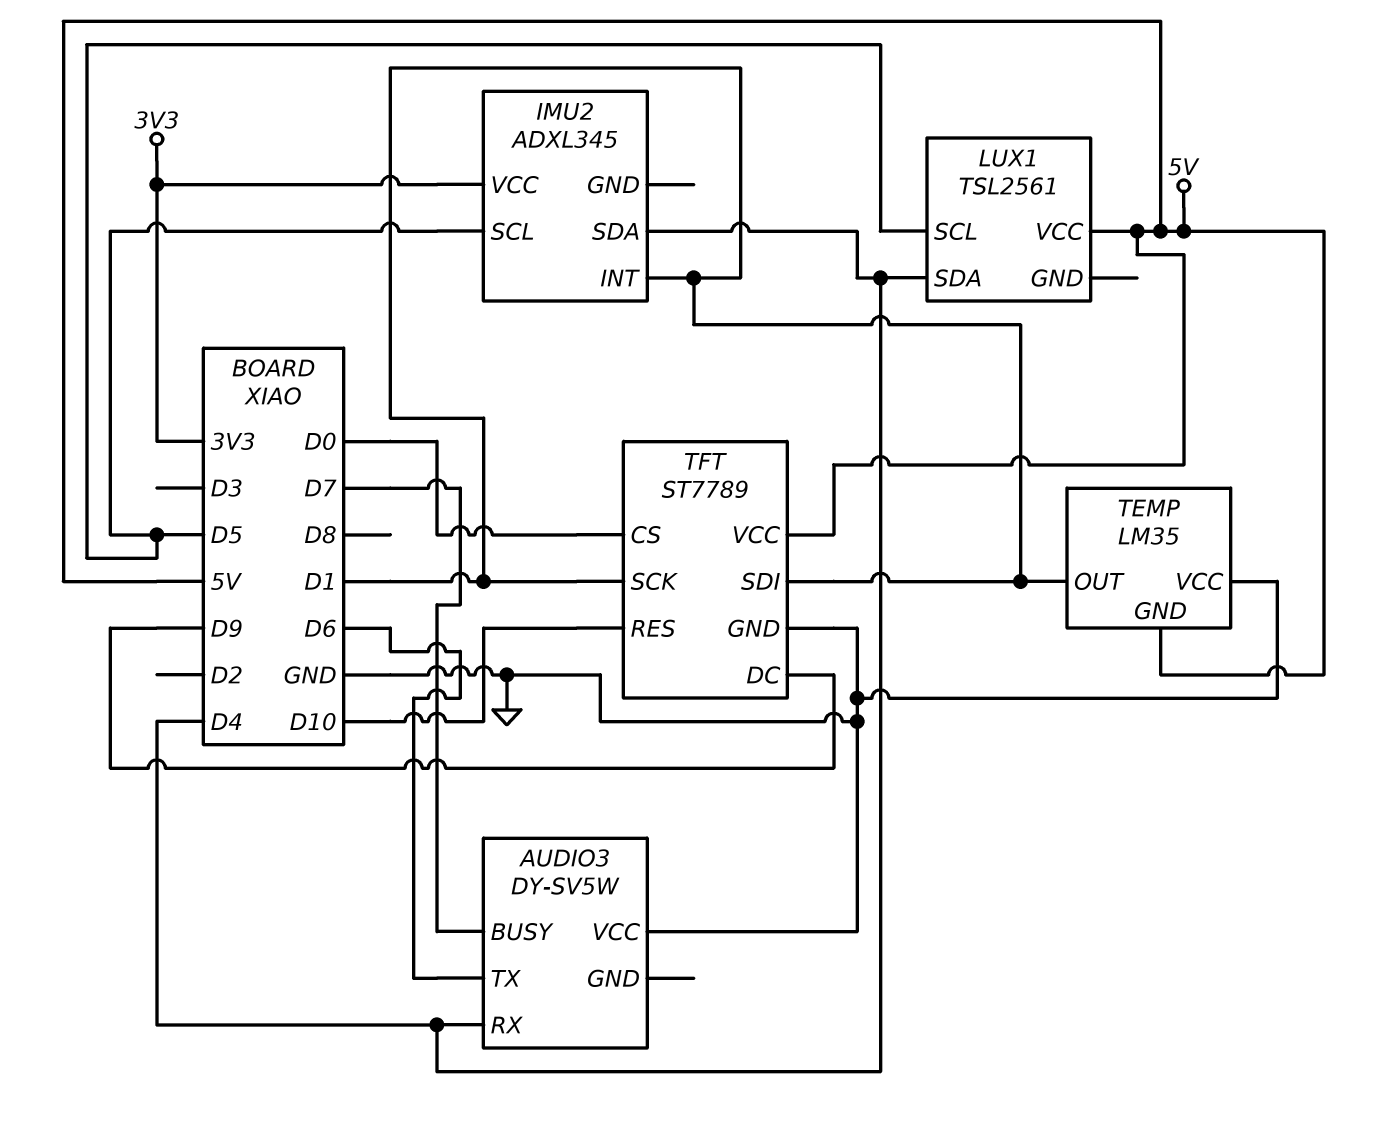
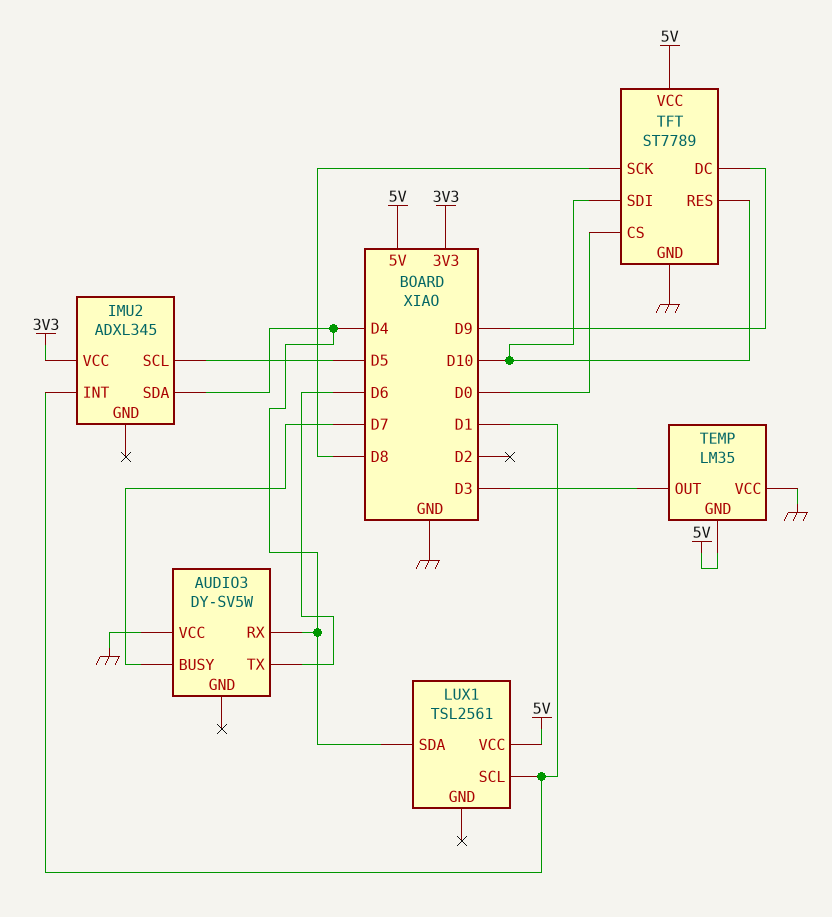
LUX1 pin SCL: D5 -> D1
TEMP pin OUT: D1 -> D3
TFT pin SCK: D1 -> D8
TFT pin SDI: D1 -> D10

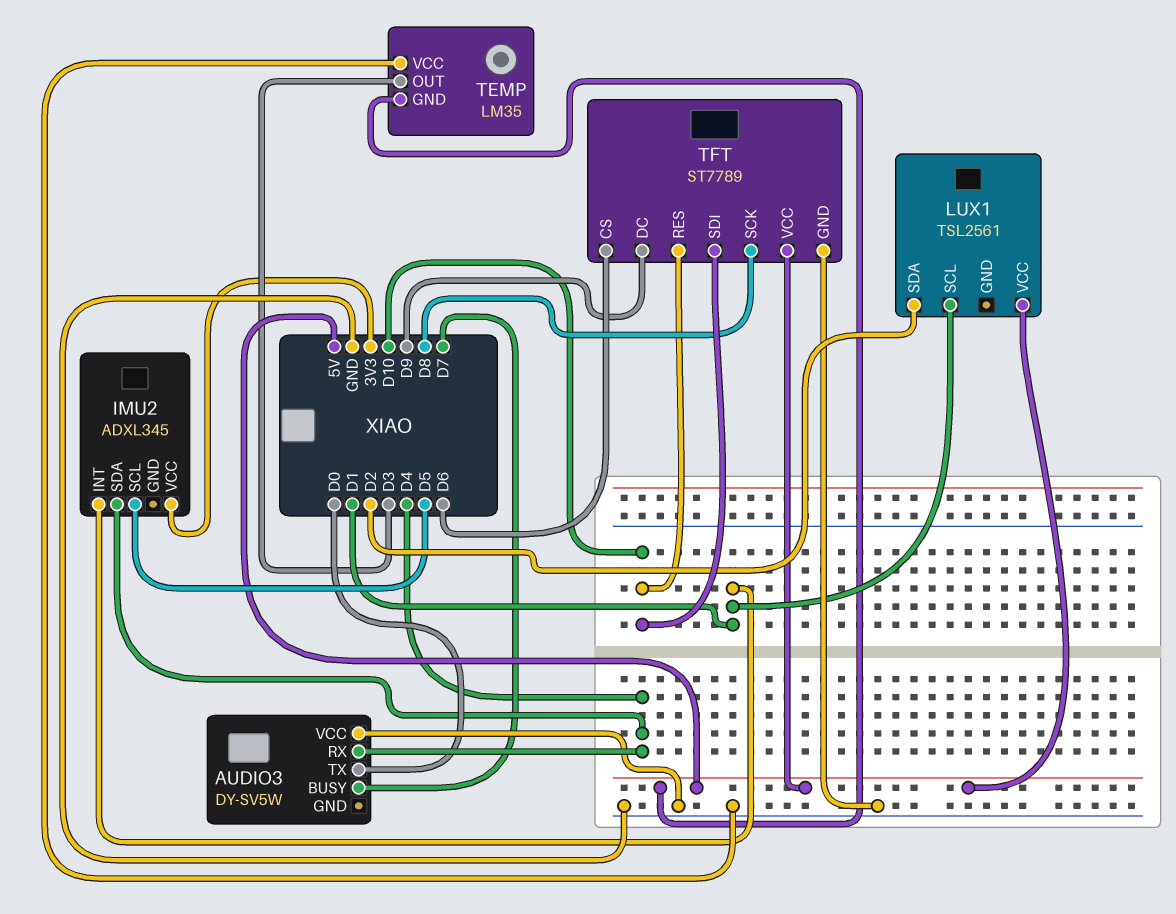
AUDIO3 pin TX: D6 -> D0
LUX1 pin SDA: D4 -> D2
TFT pin CS: D0 -> D6

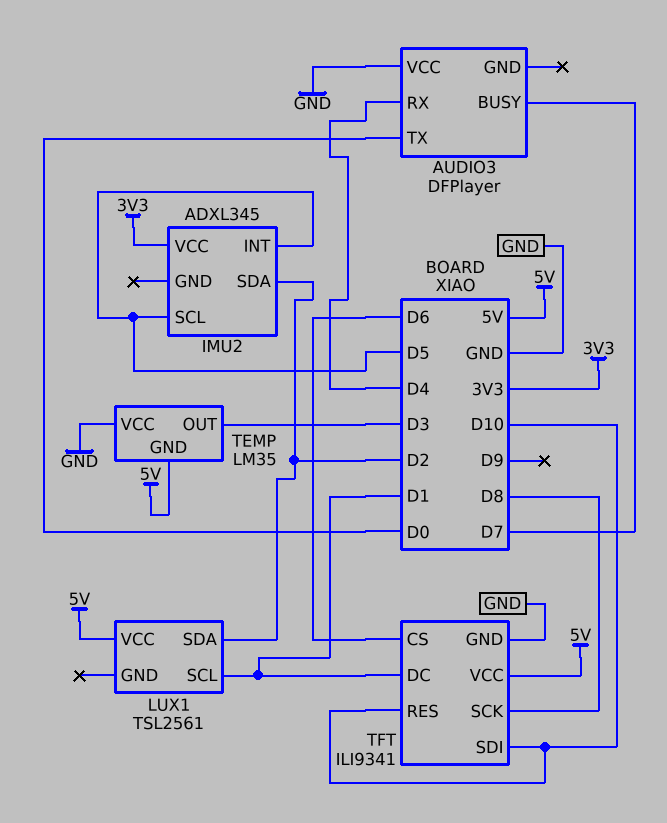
AUDIO3: DY-SV5W -> DFPlayer
IMU2 pin INT: D1 -> D5
IMU2 pin SDA: D4 -> D2
TFT: ST7789 -> ILI9341
TFT pin DC: D9 -> D1

